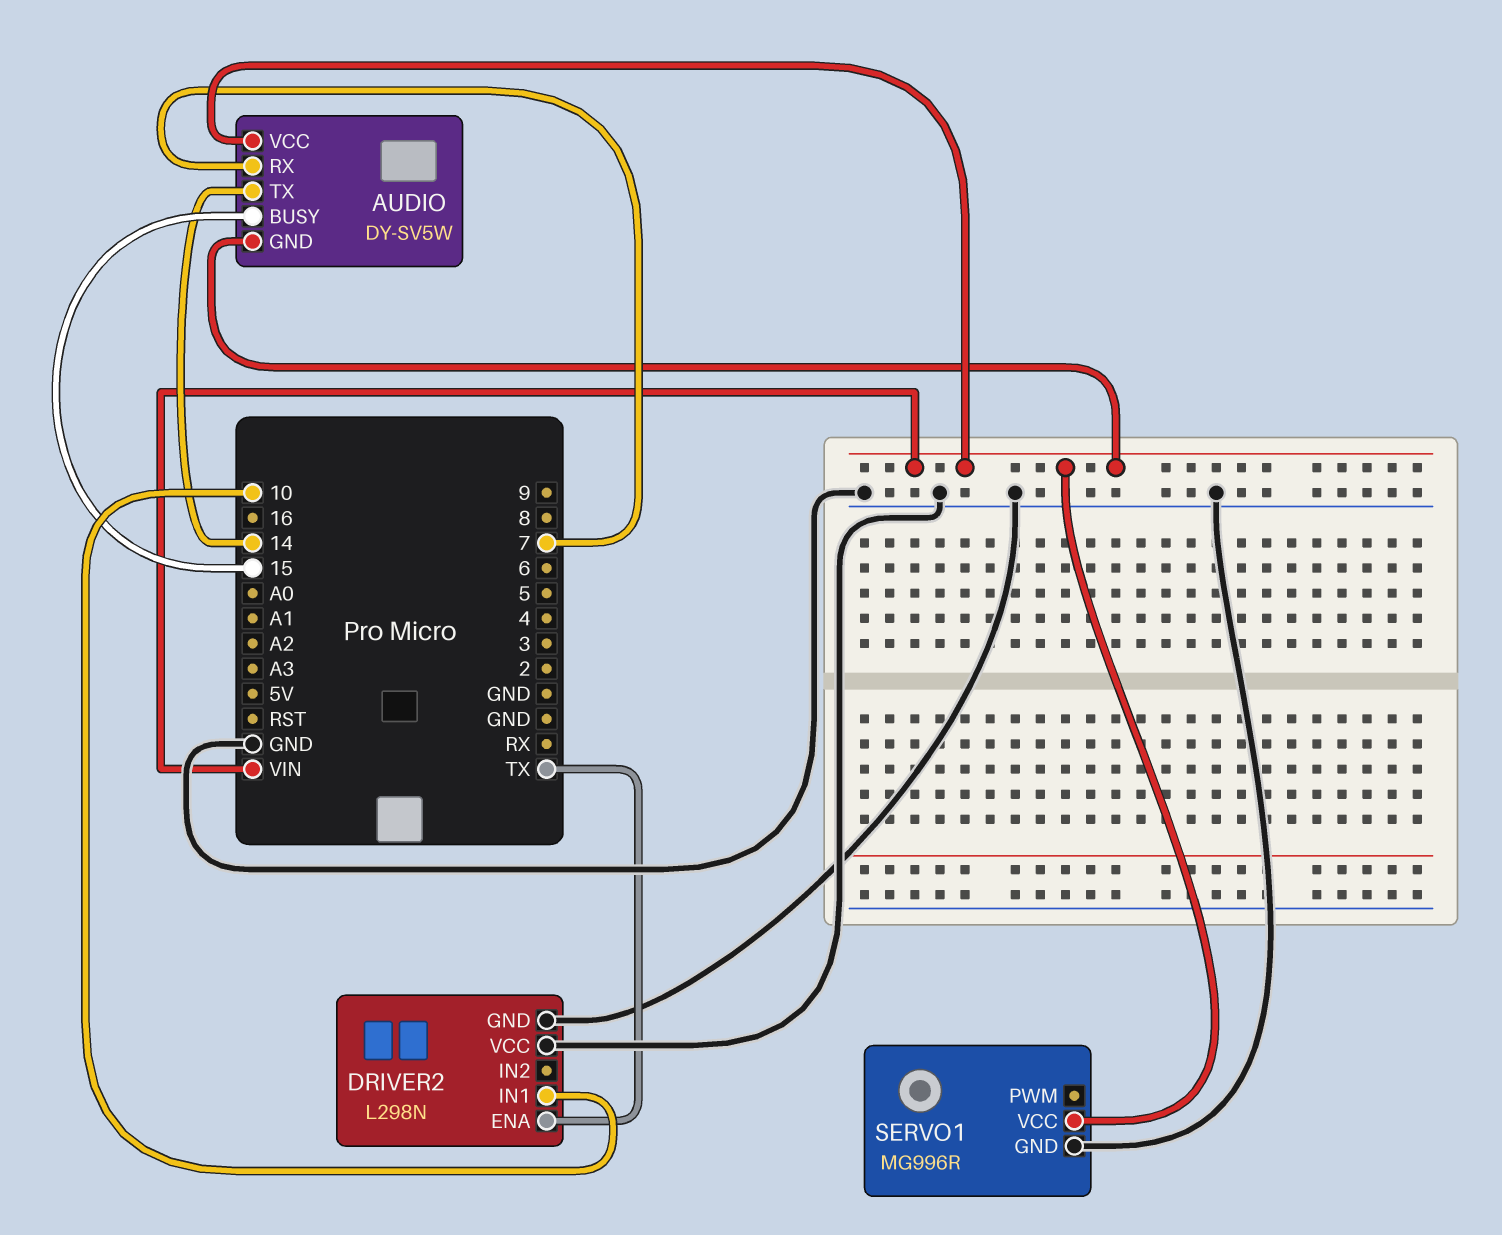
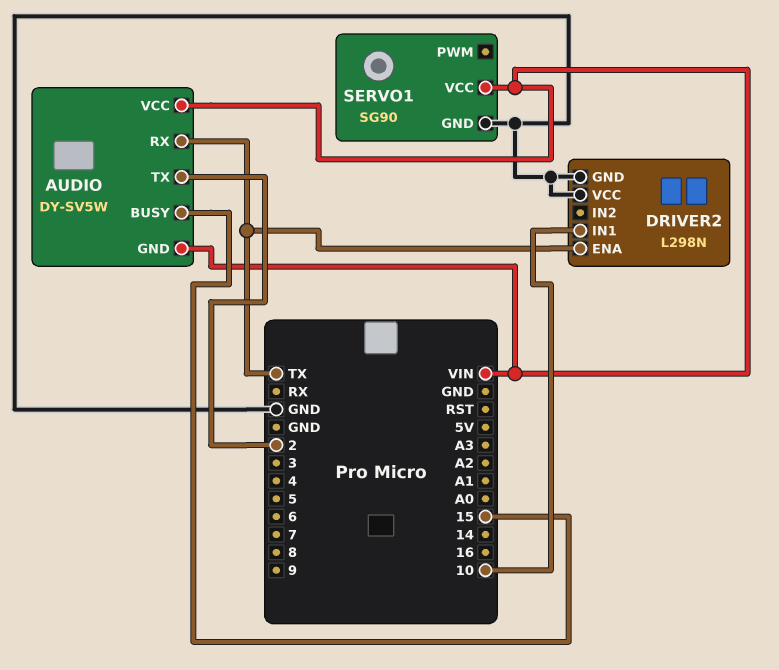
AUDIO pin RX: 7 -> TX
AUDIO pin TX: 14 -> 2
SERVO1: MG996R -> SG90

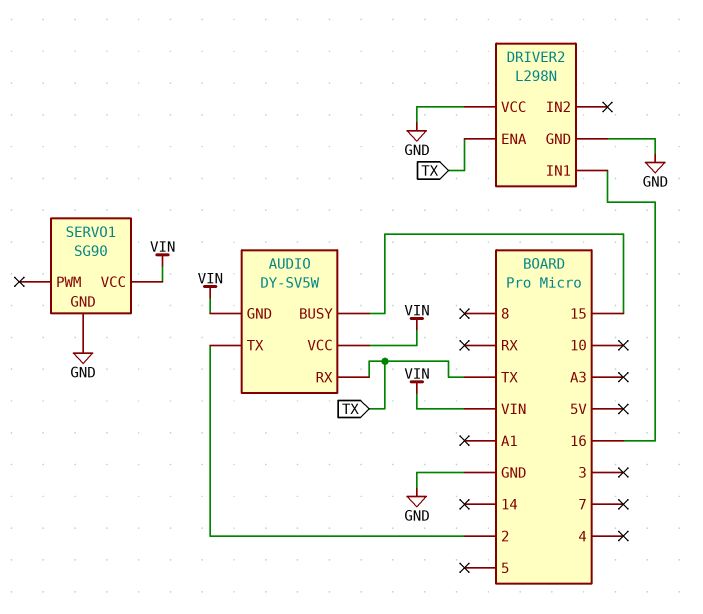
DRIVER2 pin IN1: 10 -> 16

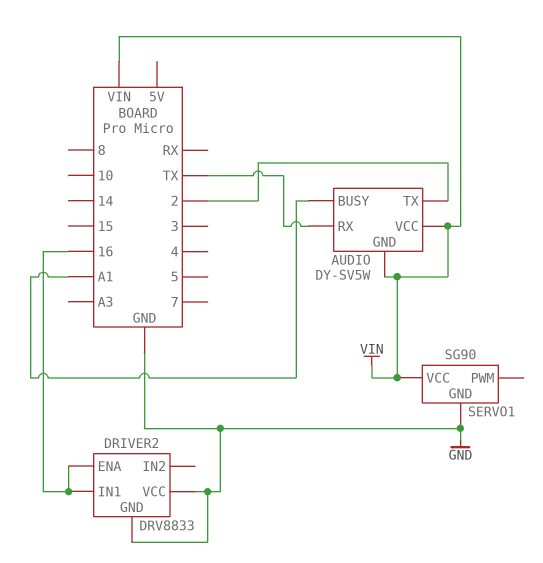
AUDIO pin BUSY: 15 -> A1
DRIVER2: L298N -> DRV8833
DRIVER2 pin ENA: TX -> 16

